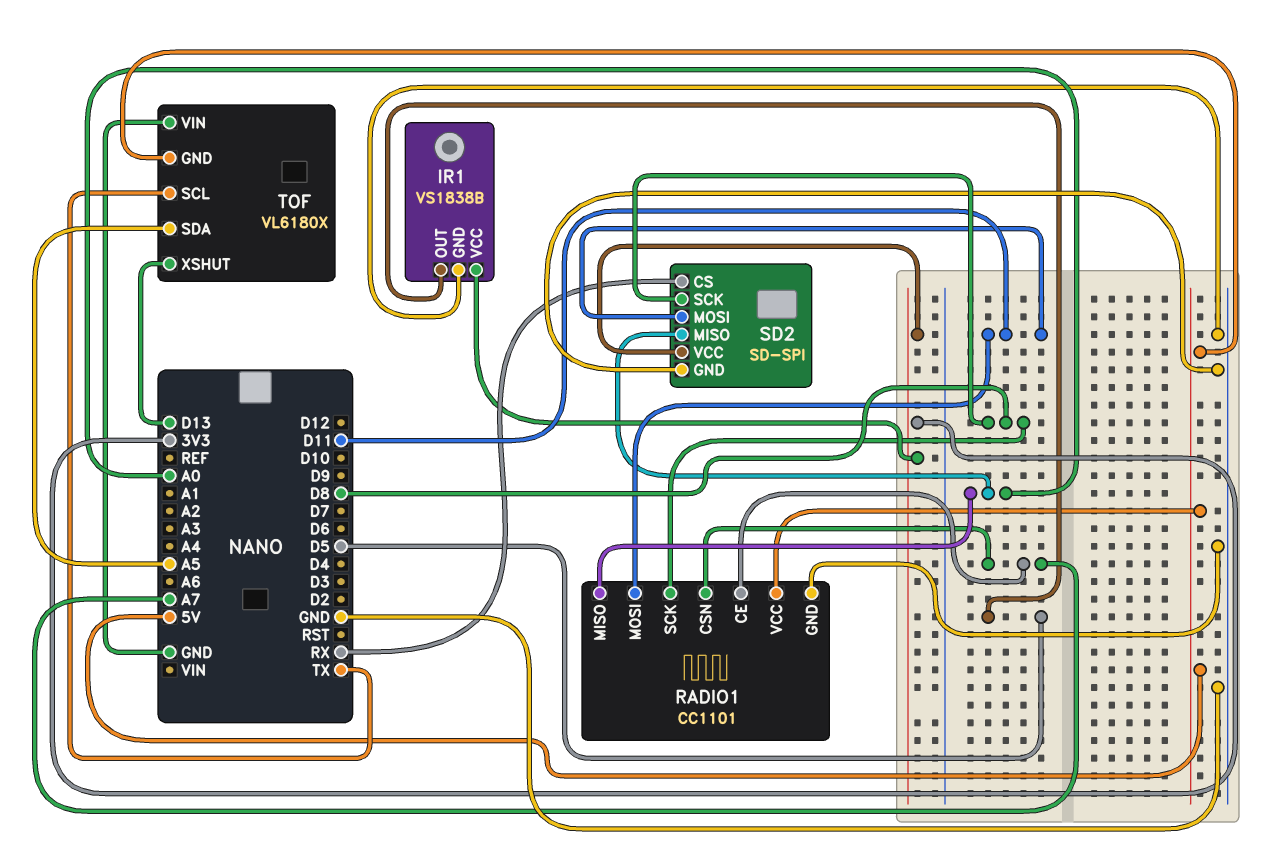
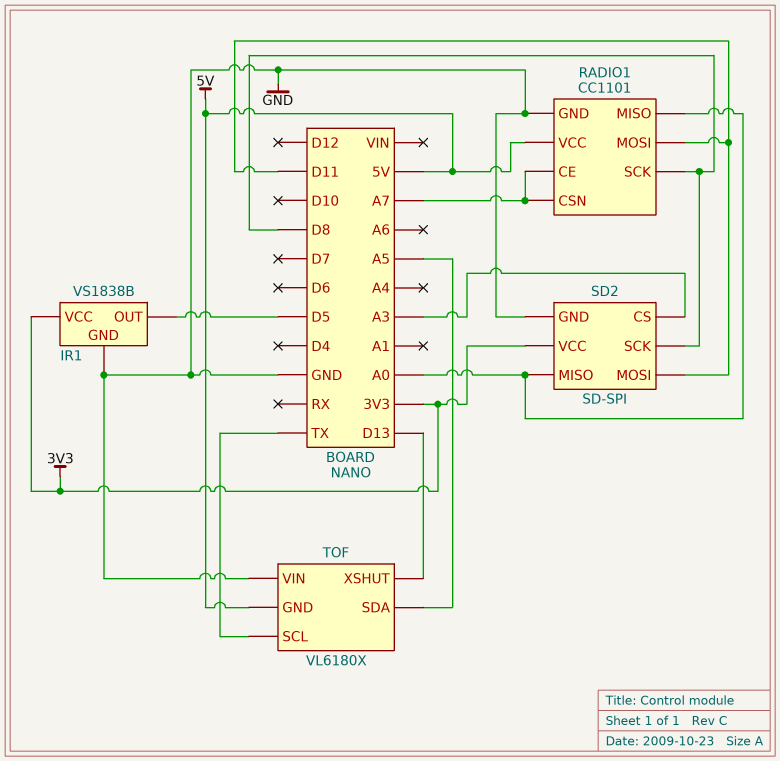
SD2 pin CS: RX -> A3

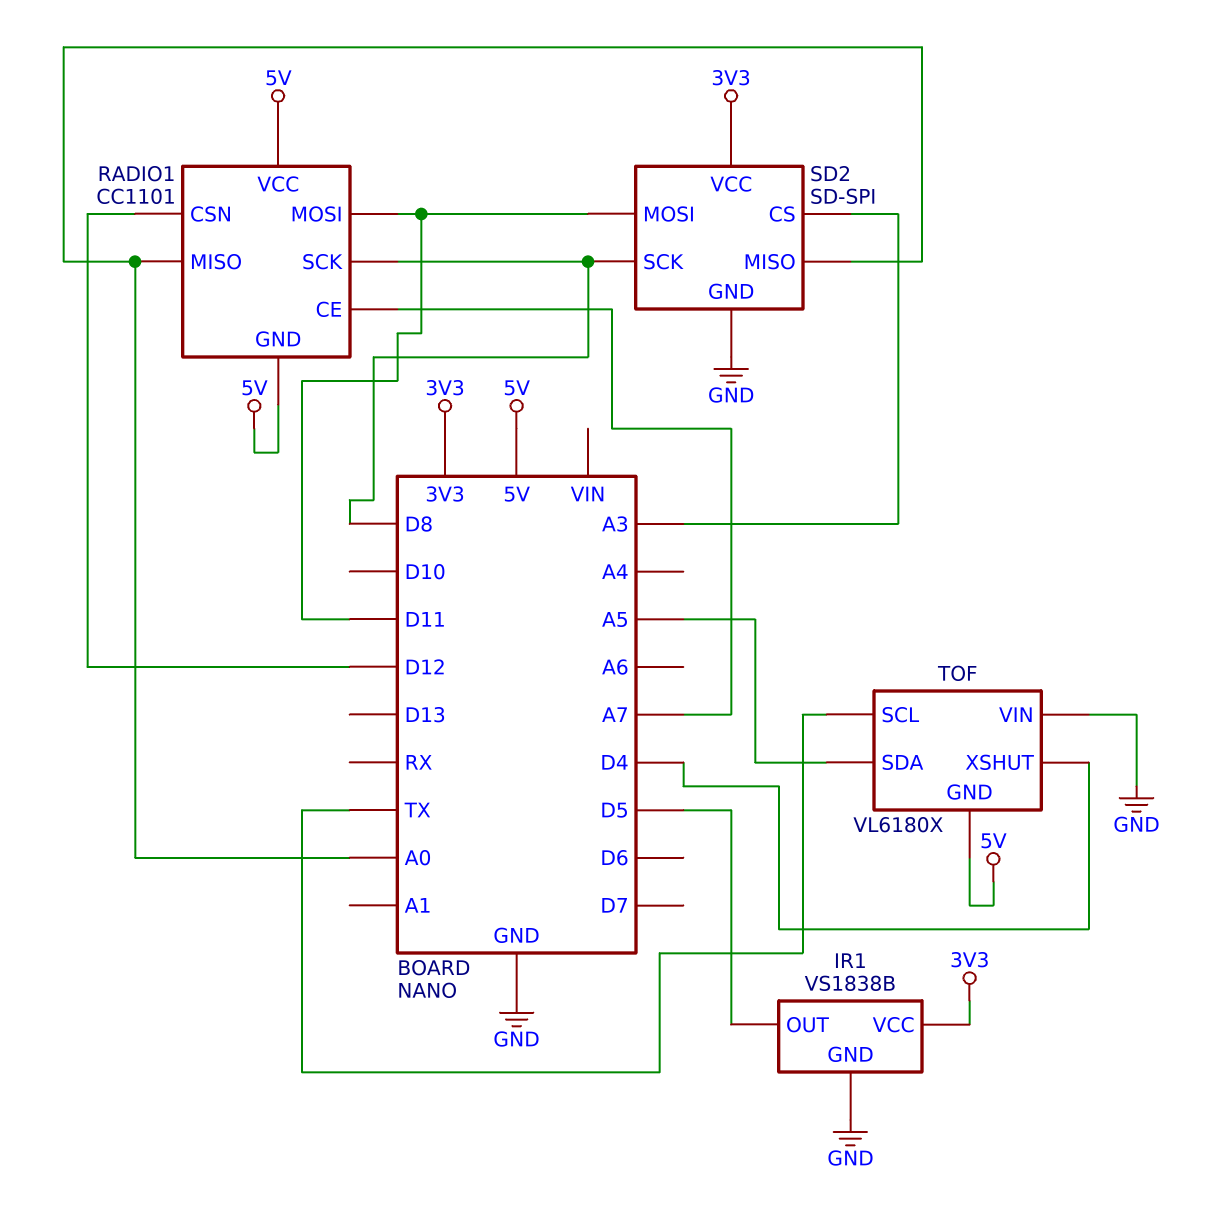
RADIO1 pin CSN: A7 -> D12
RADIO1 pin GND: GND -> 5V
TOF pin XSHUT: D13 -> D4

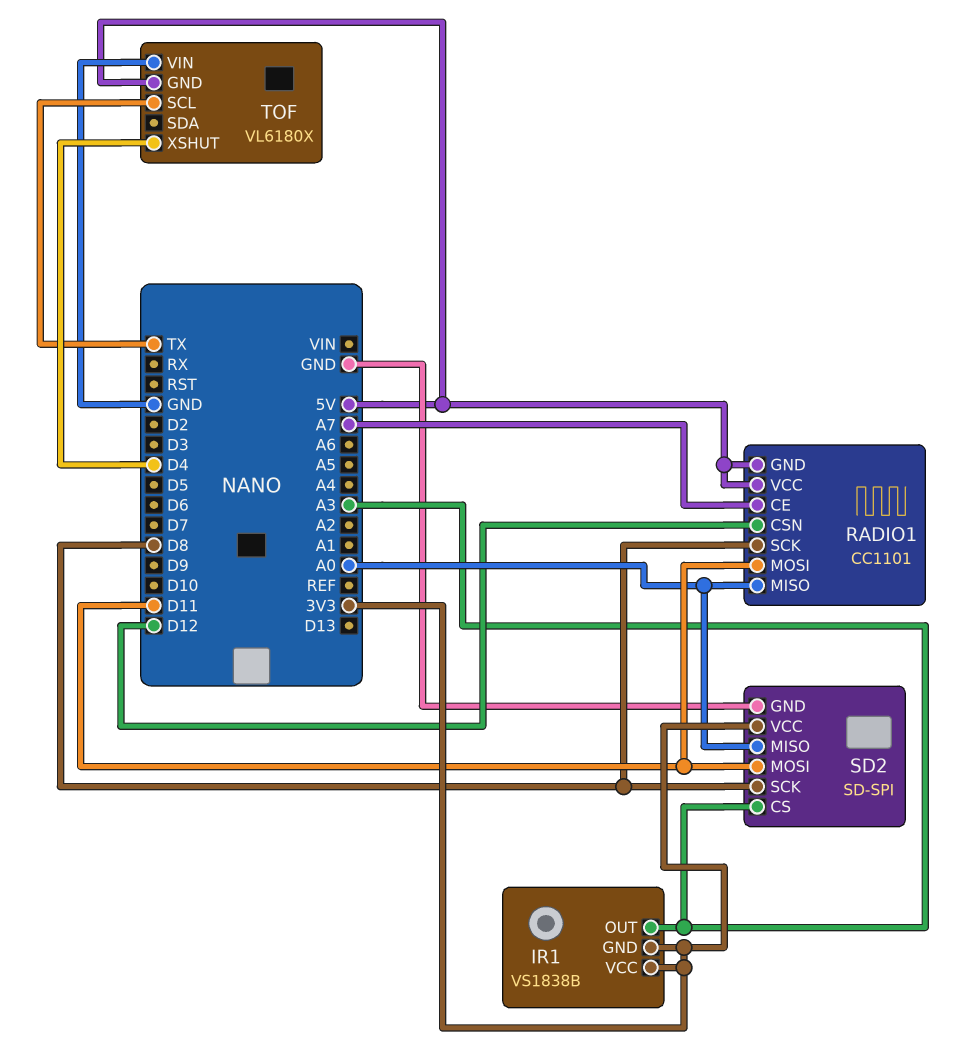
IR1 pin GND: GND -> 3V3
IR1 pin OUT: D5 -> A3
TOF pin SDA: A5 -> none

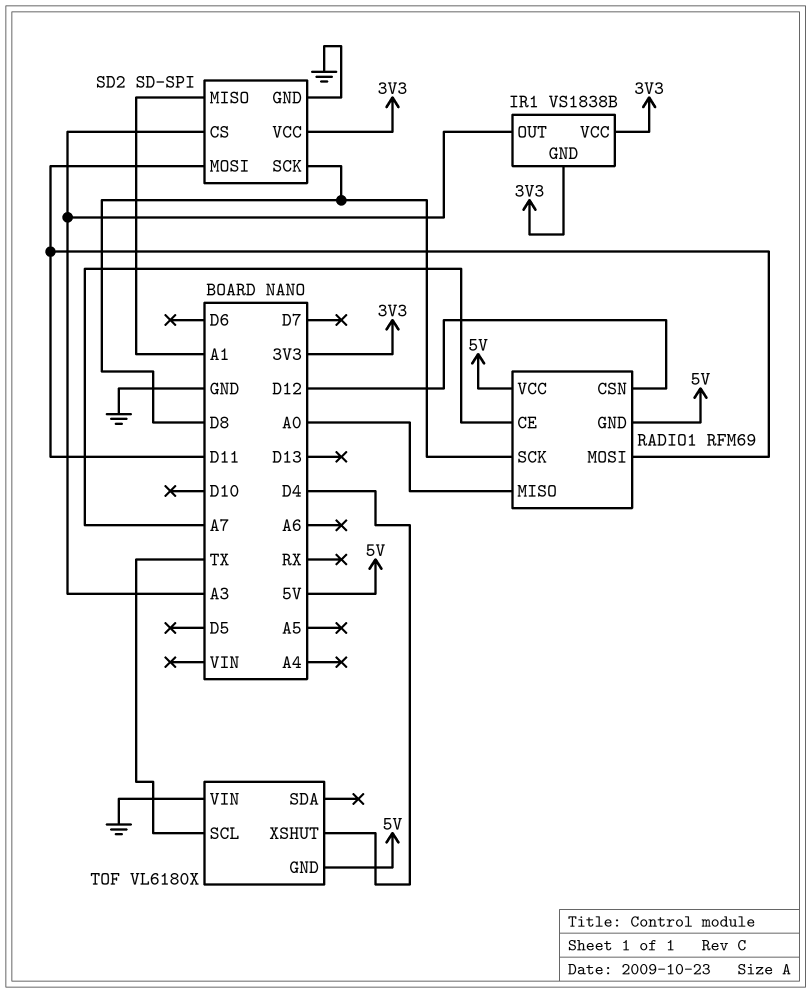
RADIO1: CC1101 -> RFM69
SD2 pin MISO: A0 -> A1

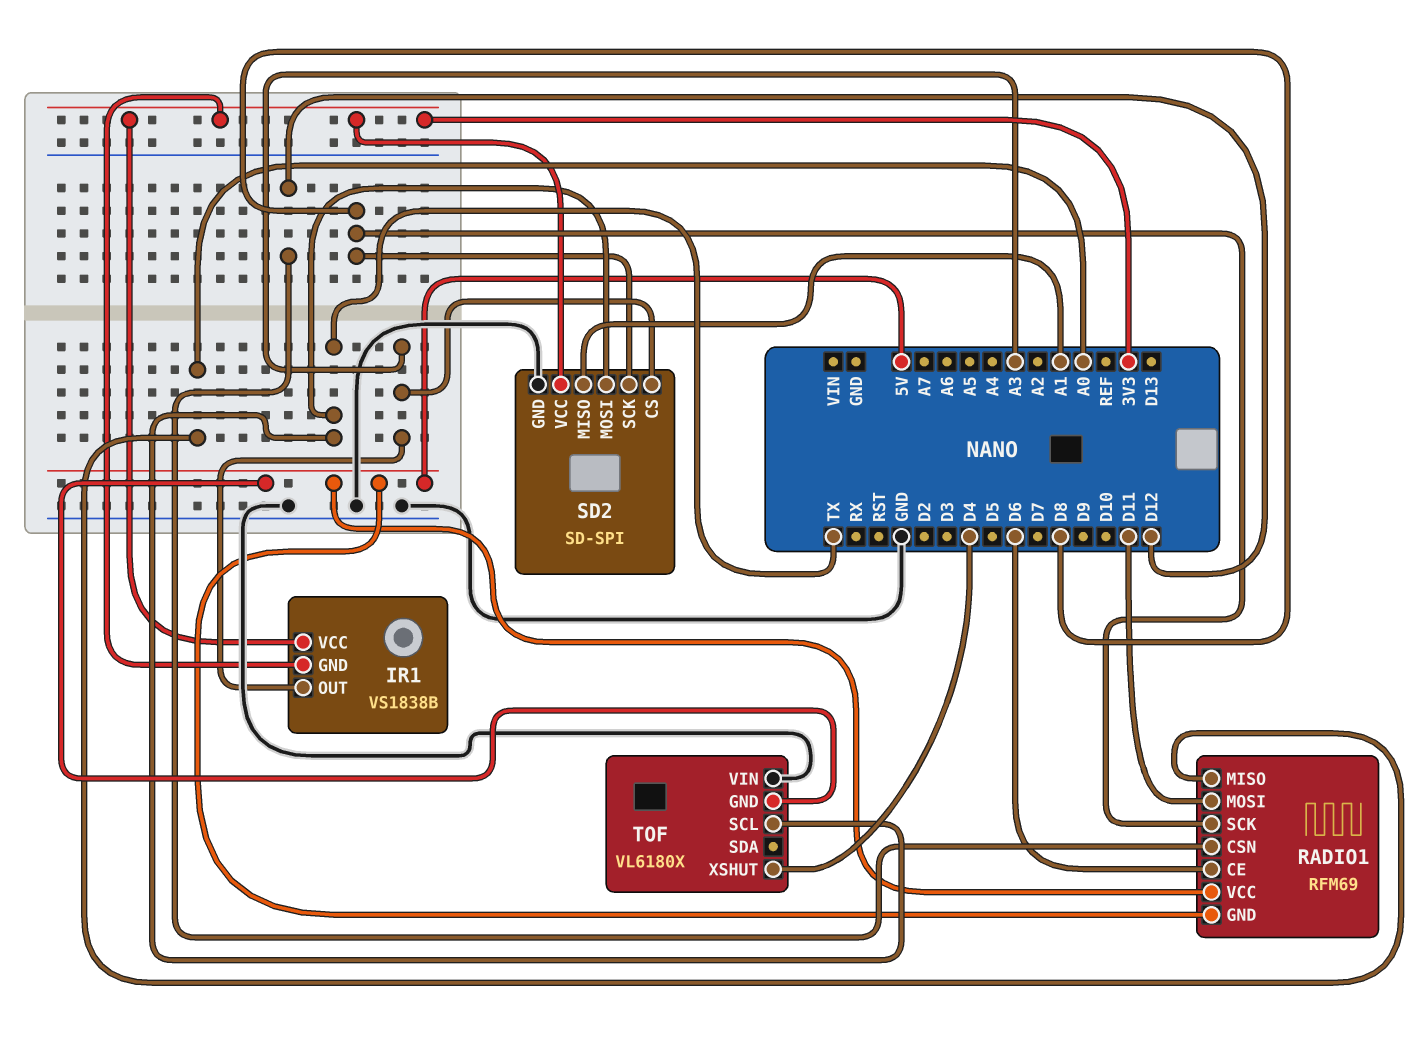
RADIO1 pin CE: A7 -> D6
SD2 pin MOSI: D11 -> TX

